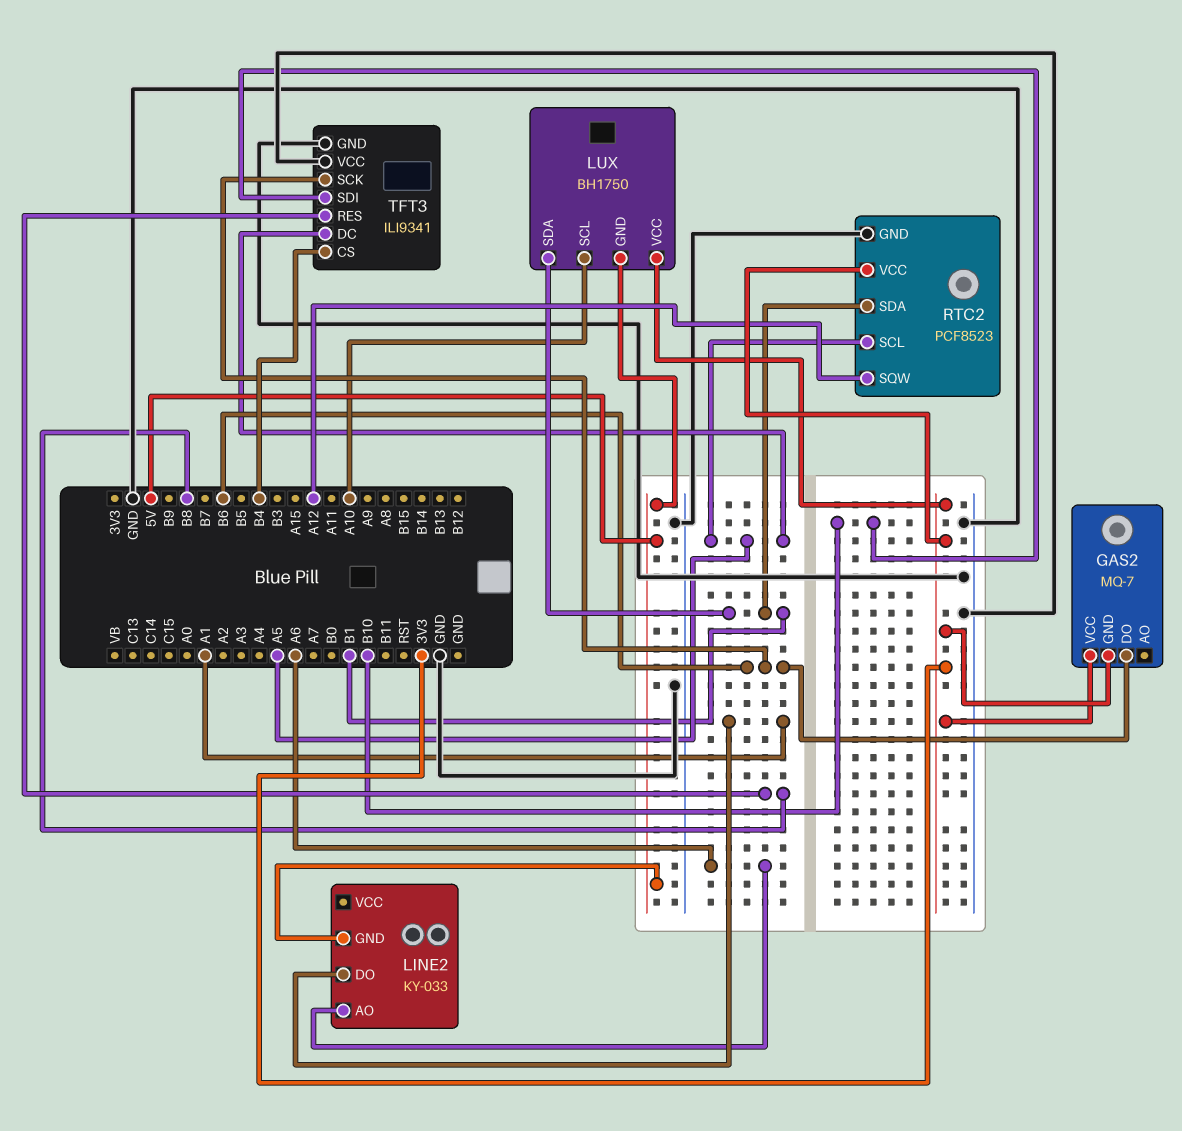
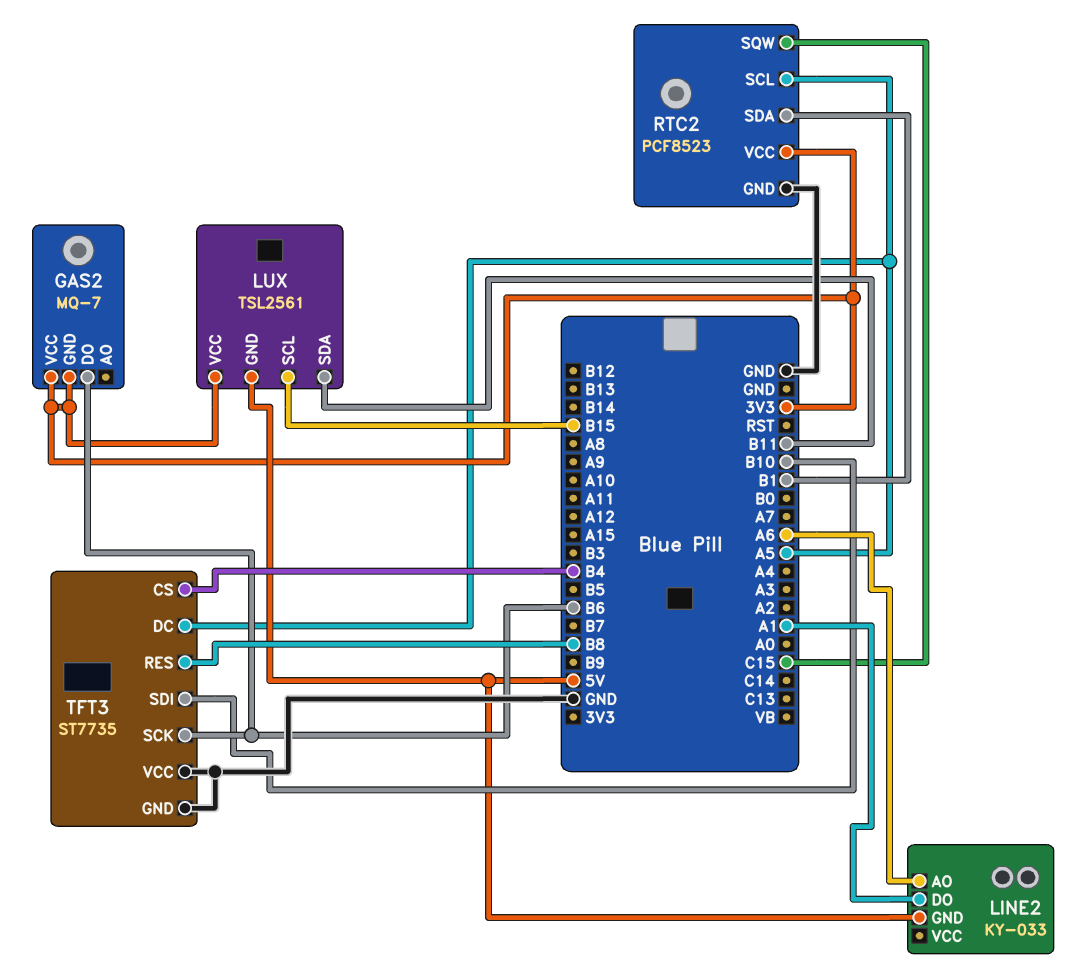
LUX: BH1750 -> TSL2561
LUX pin SCL: A10 -> B15
LUX pin SDA: B1 -> B11
RTC2 pin SQW: A12 -> C15
TFT3: ILI9341 -> ST7735

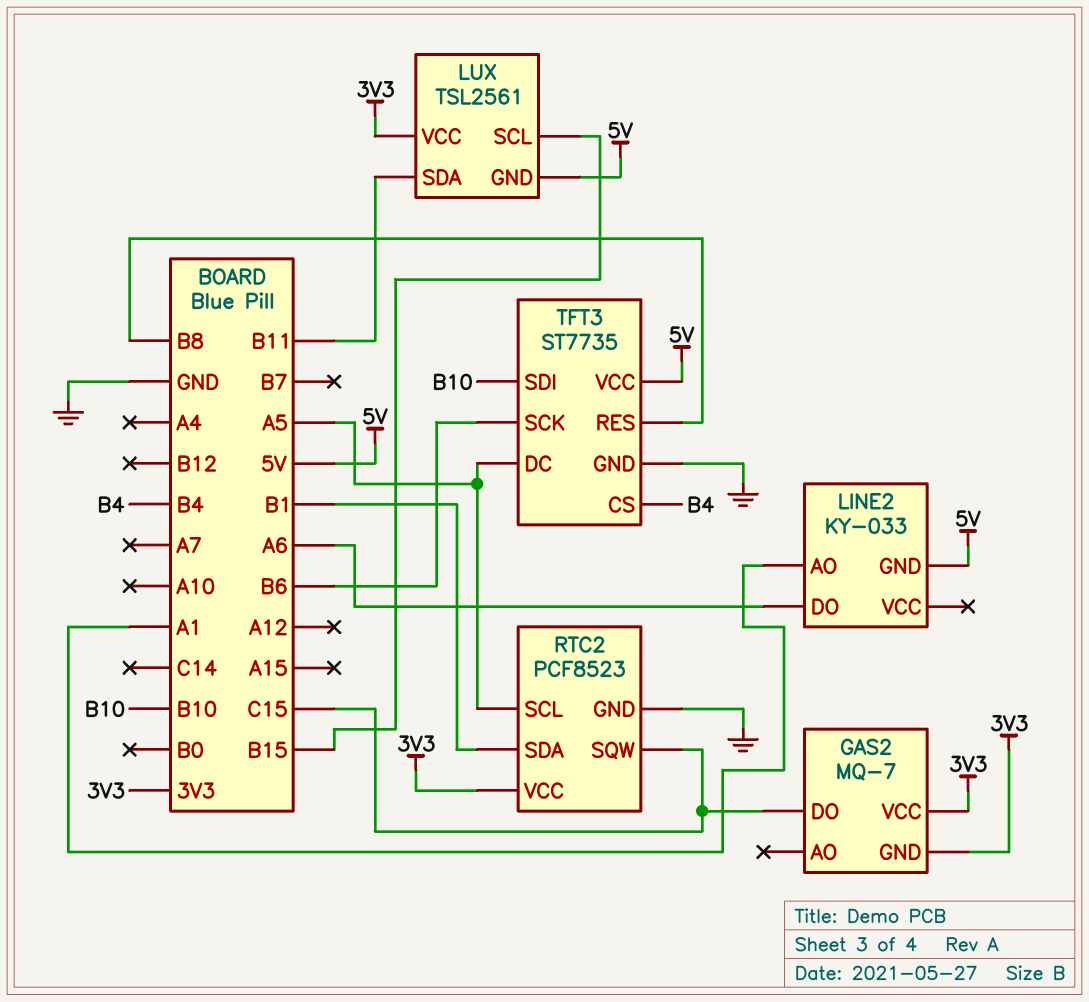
GAS2 pin DO: B6 -> C15
LINE2 pin AO: A6 -> A1
LINE2 pin DO: A1 -> A6
TFT3 pin VCC: GND -> 5V

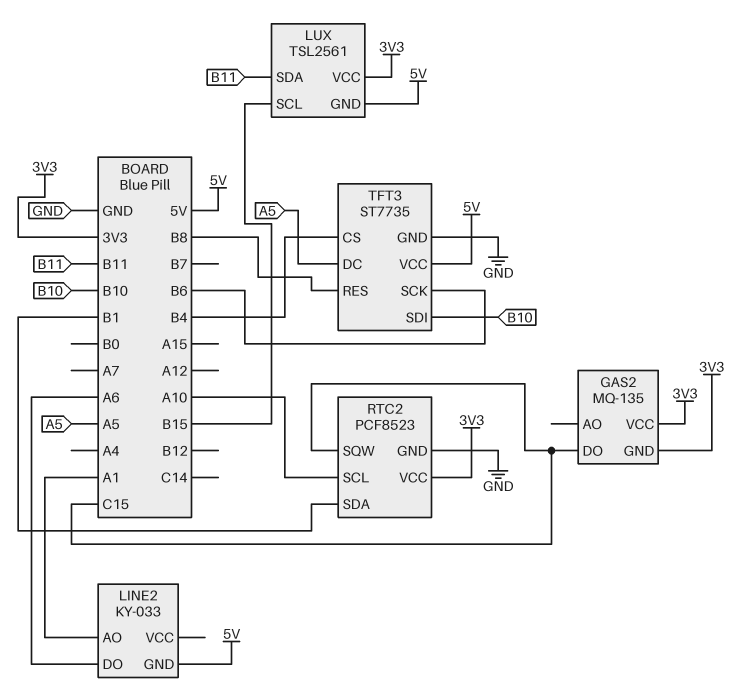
GAS2: MQ-7 -> MQ-135
RTC2 pin SCL: A5 -> A10

